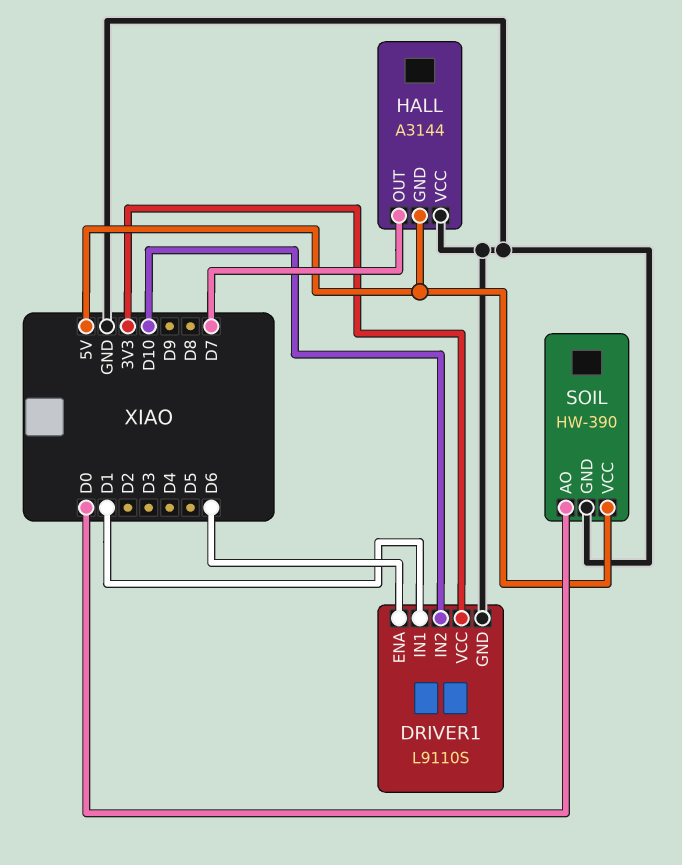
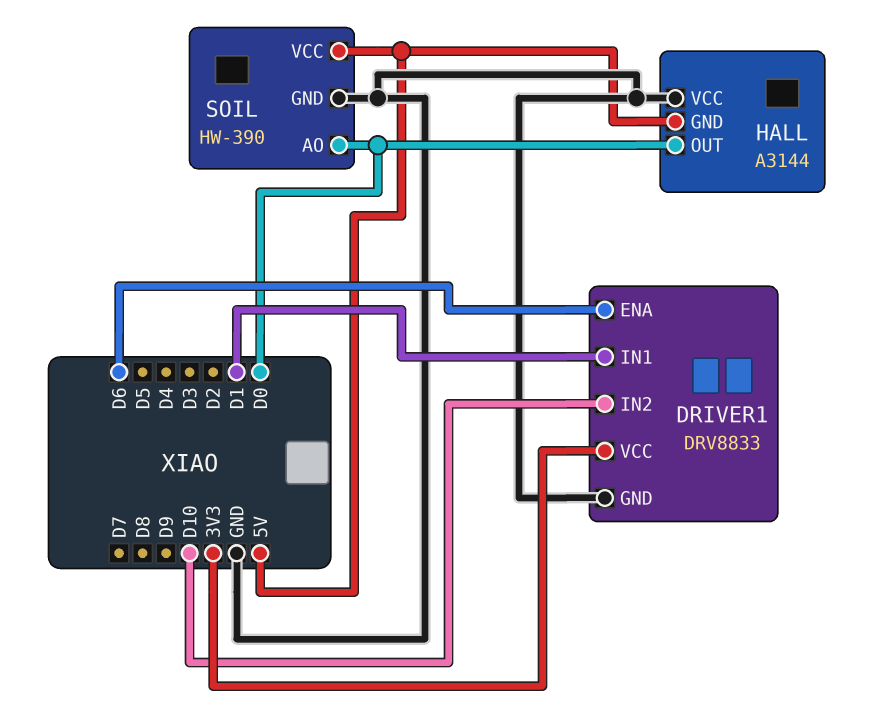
DRIVER1: L9110S -> DRV8833
HALL pin OUT: D7 -> D0

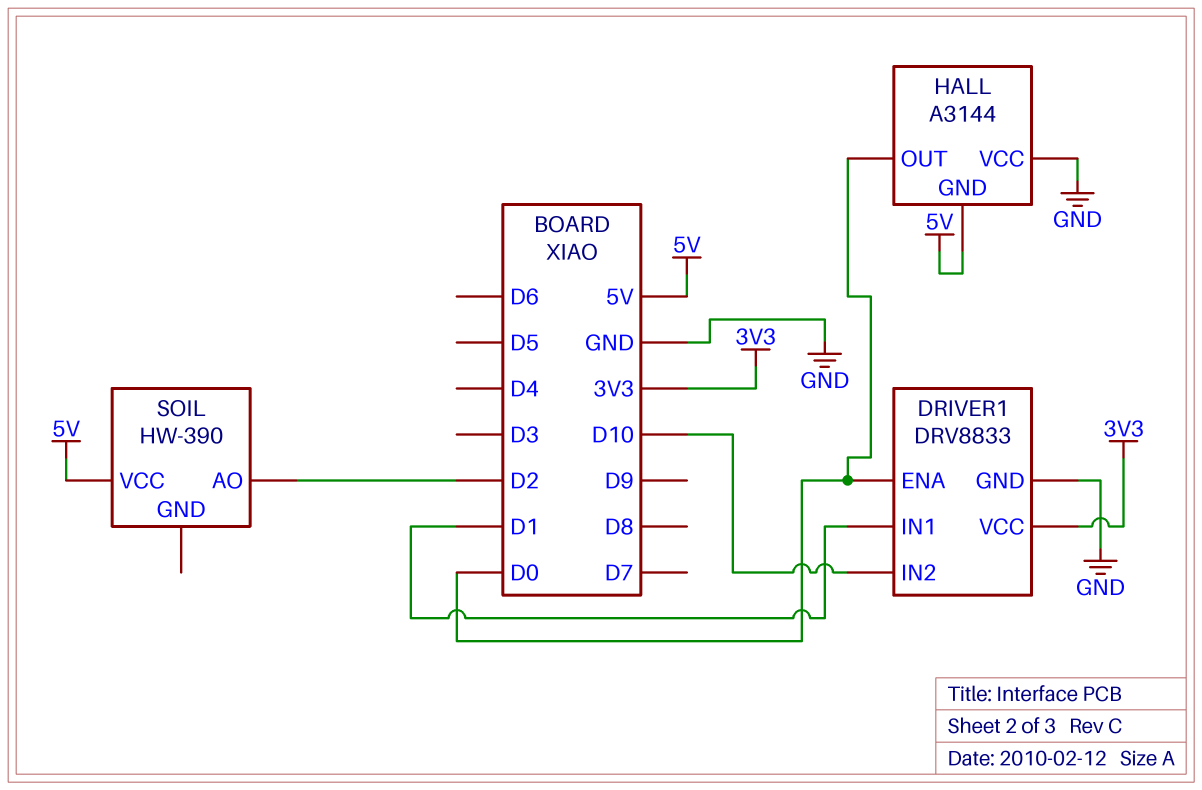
DRIVER1 pin ENA: D6 -> D0
SOIL pin AO: D0 -> D2
SOIL pin GND: GND -> none

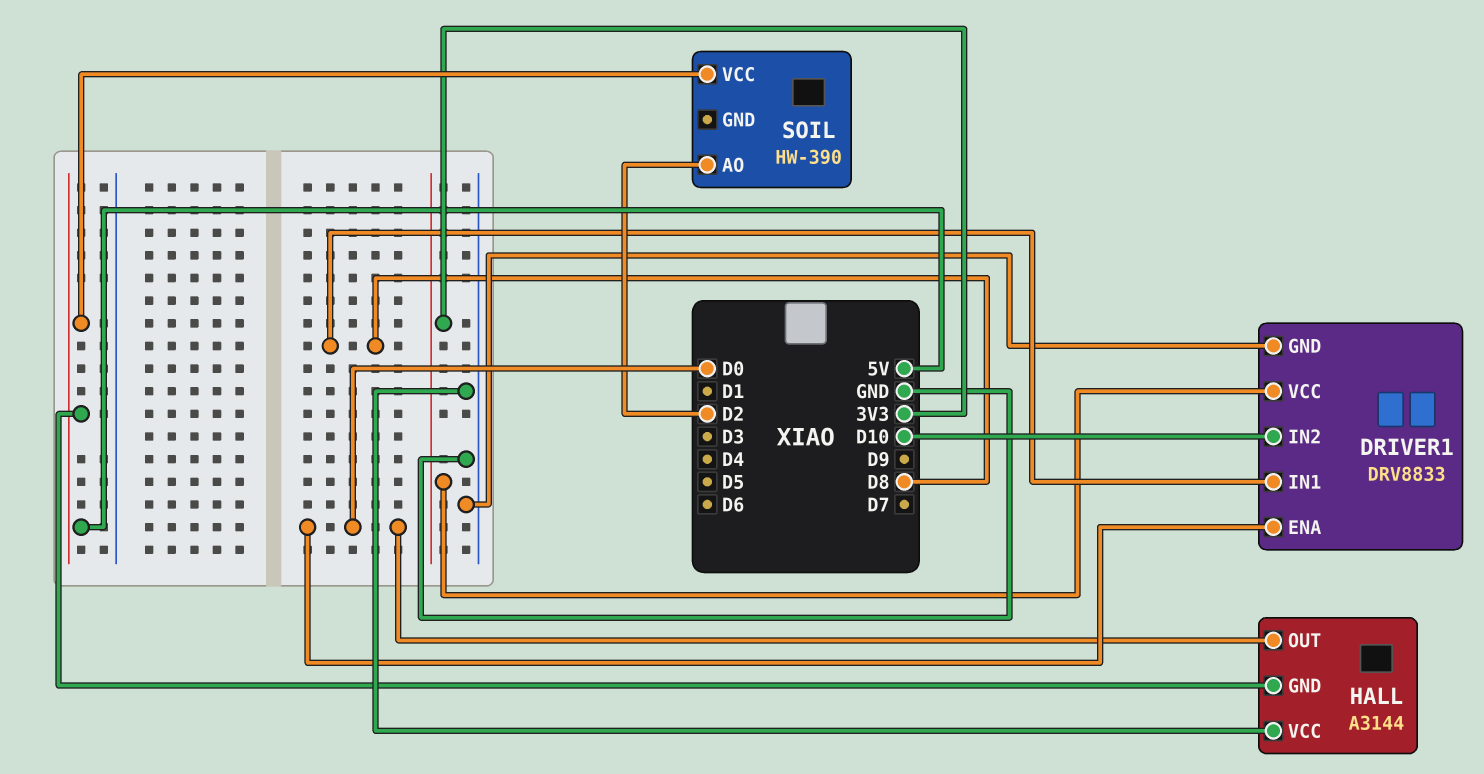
DRIVER1 pin IN1: D1 -> D8

